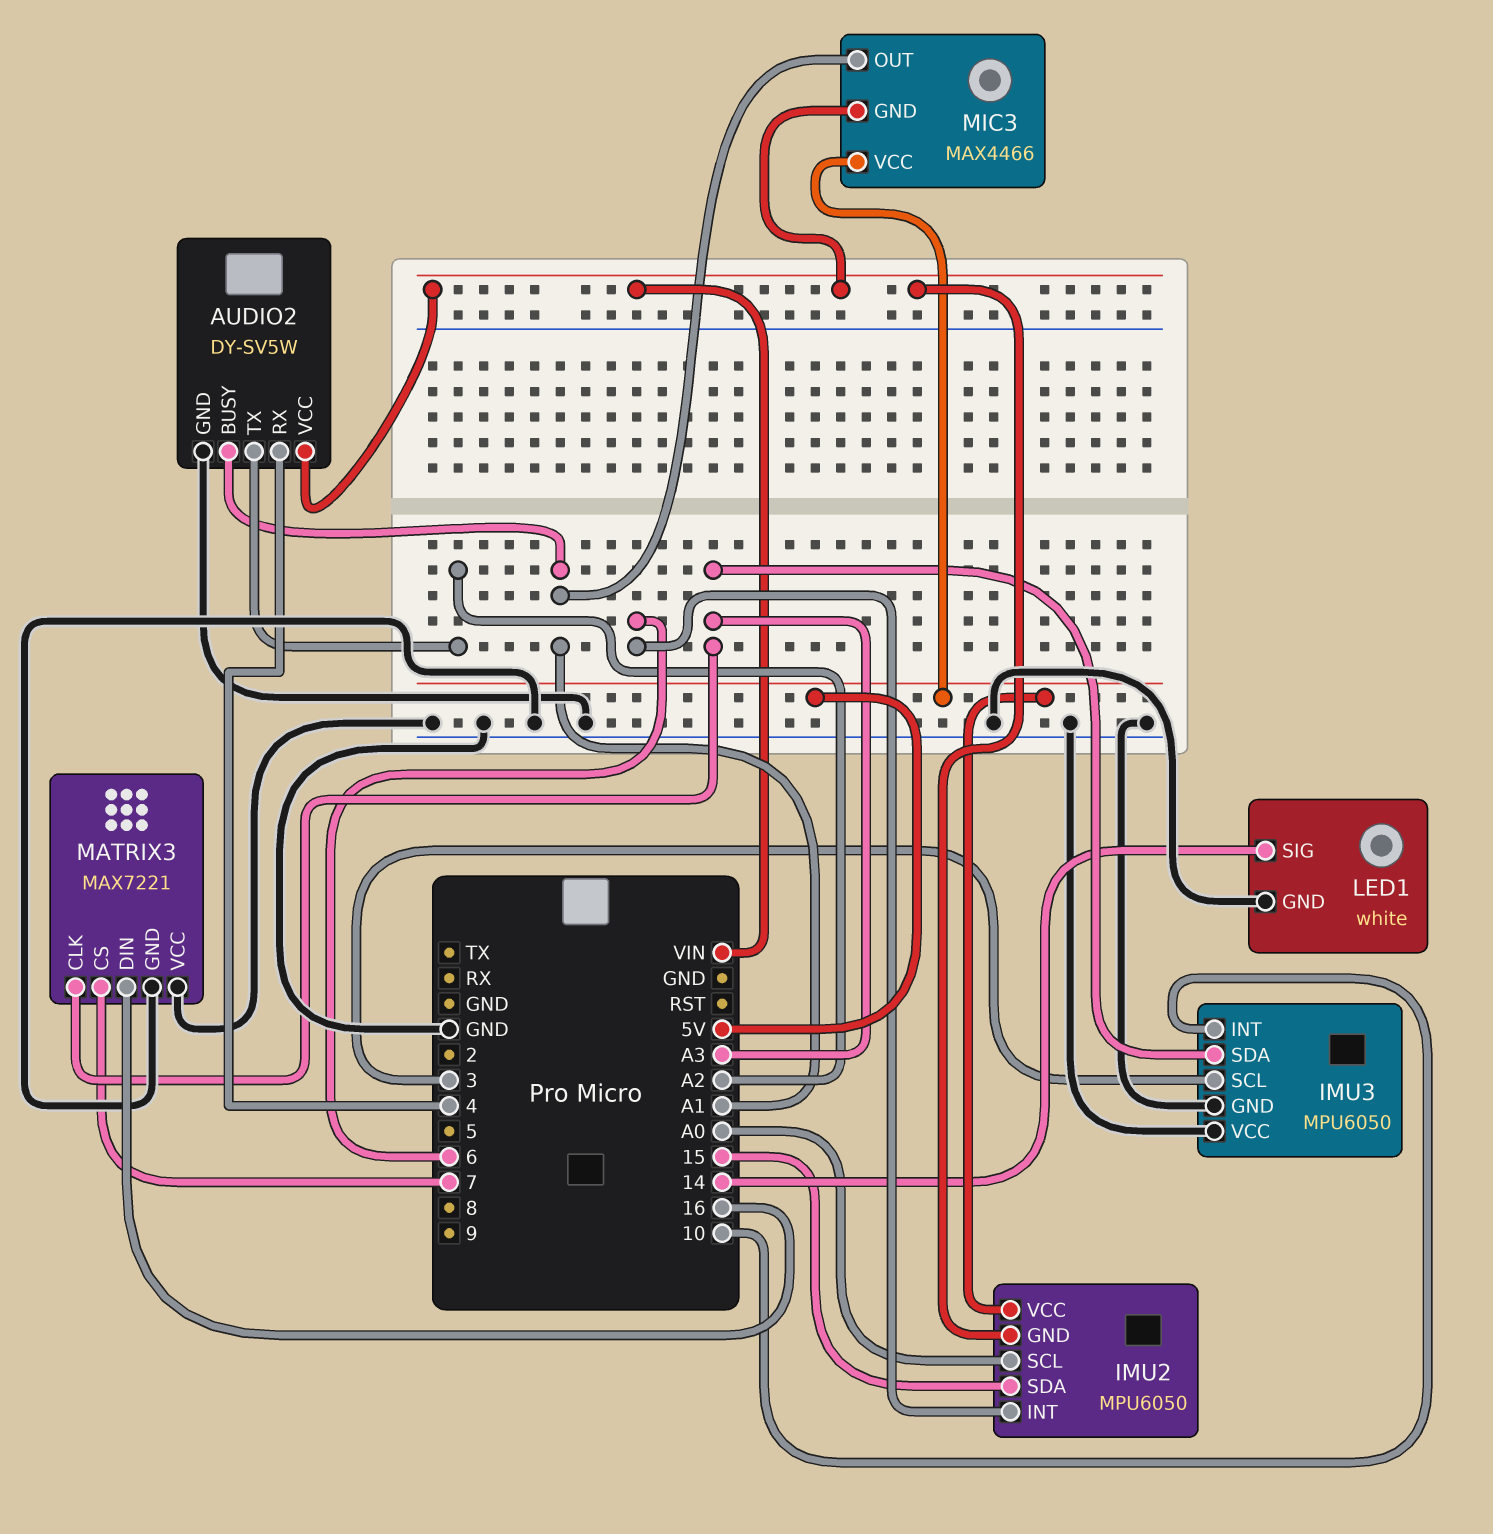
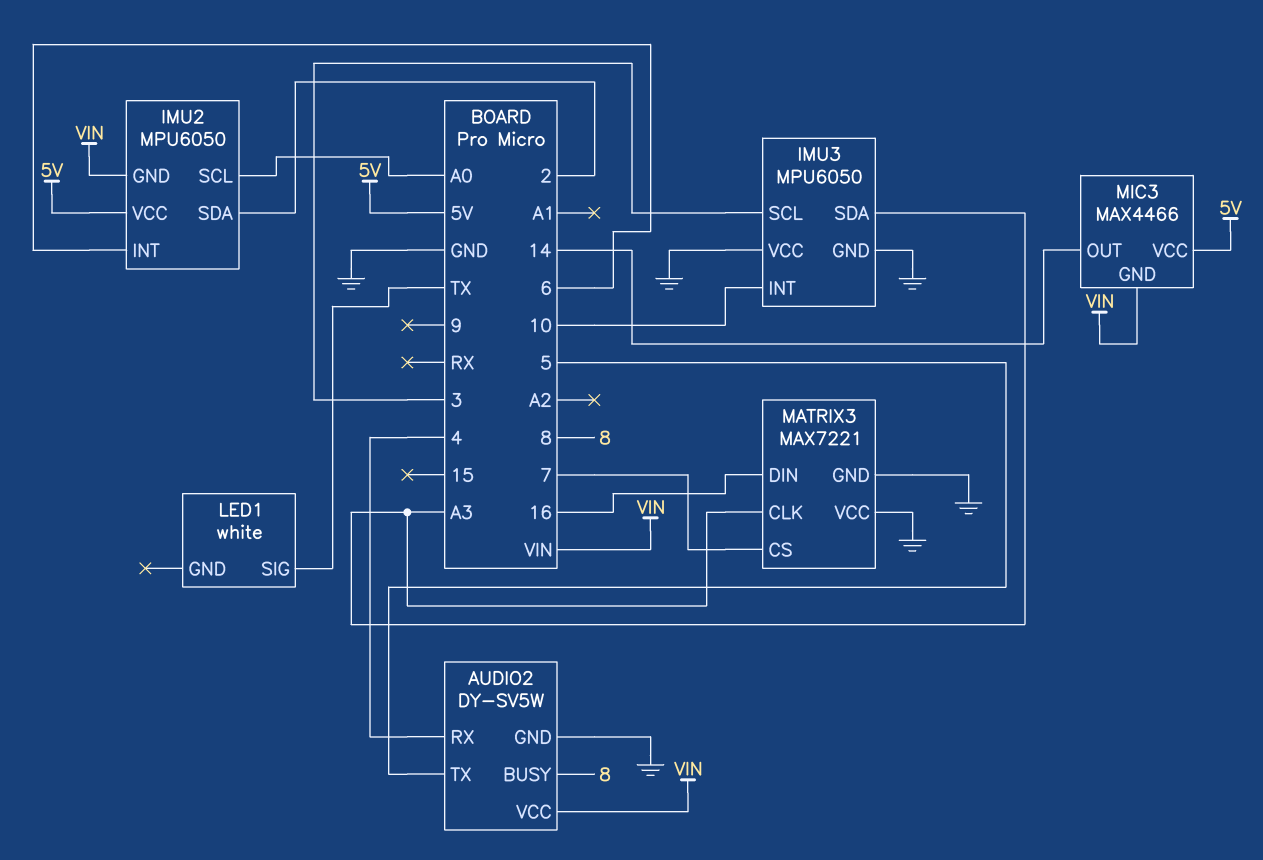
AUDIO2 pin BUSY: A1 -> 8
AUDIO2 pin TX: A2 -> 5
IMU2 pin SDA: 15 -> 2
LED1 pin GND: GND -> none
LED1 pin SIG: 14 -> TX
MIC3 pin OUT: A1 -> 14

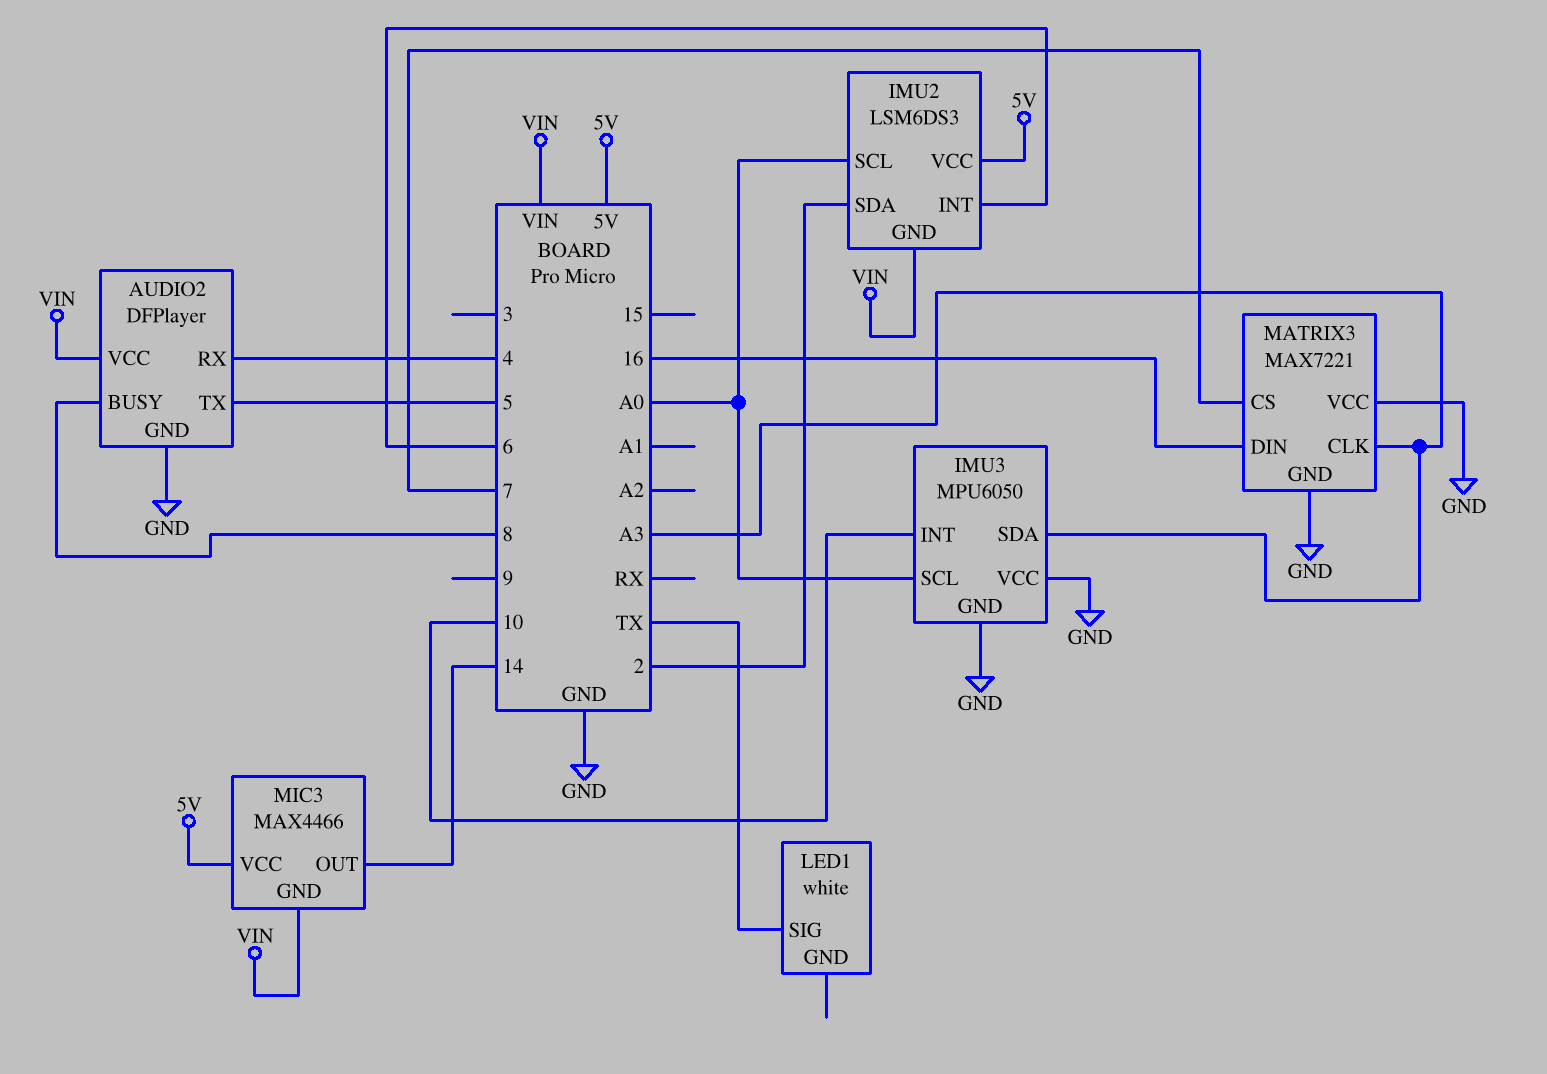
AUDIO2: DY-SV5W -> DFPlayer
IMU2: MPU6050 -> LSM6DS3
IMU3 pin SCL: 3 -> A0

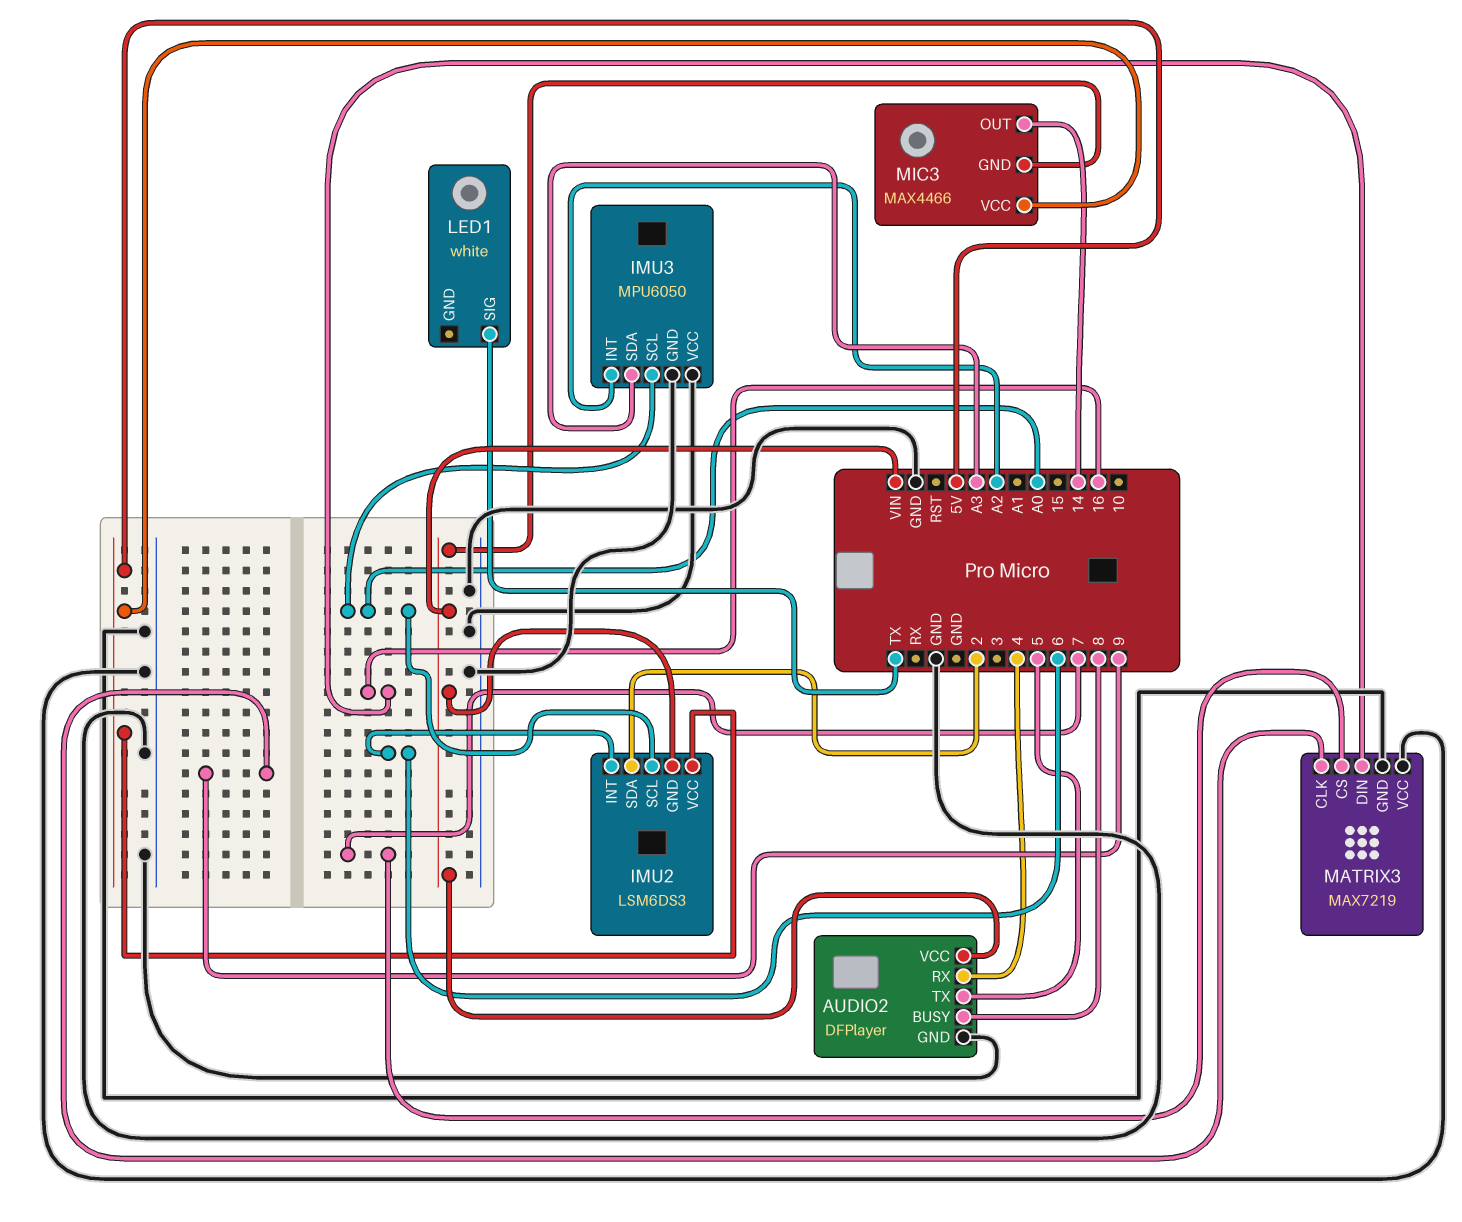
IMU3 pin INT: 10 -> A2
MATRIX3: MAX7221 -> MAX7219
MATRIX3 pin CLK: A3 -> 9

